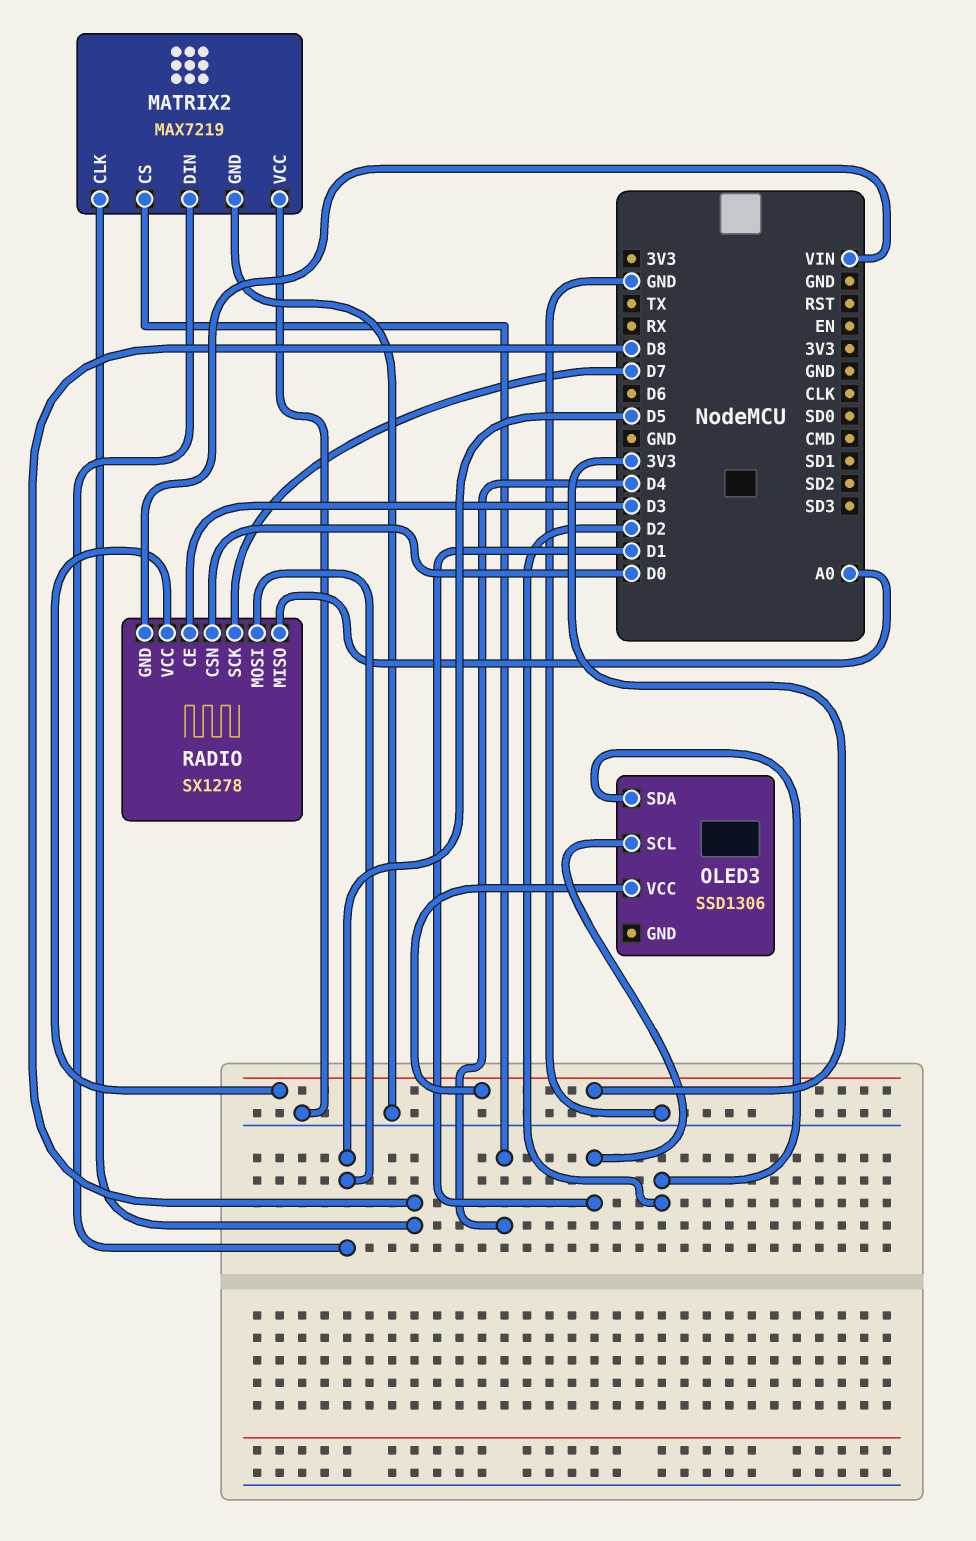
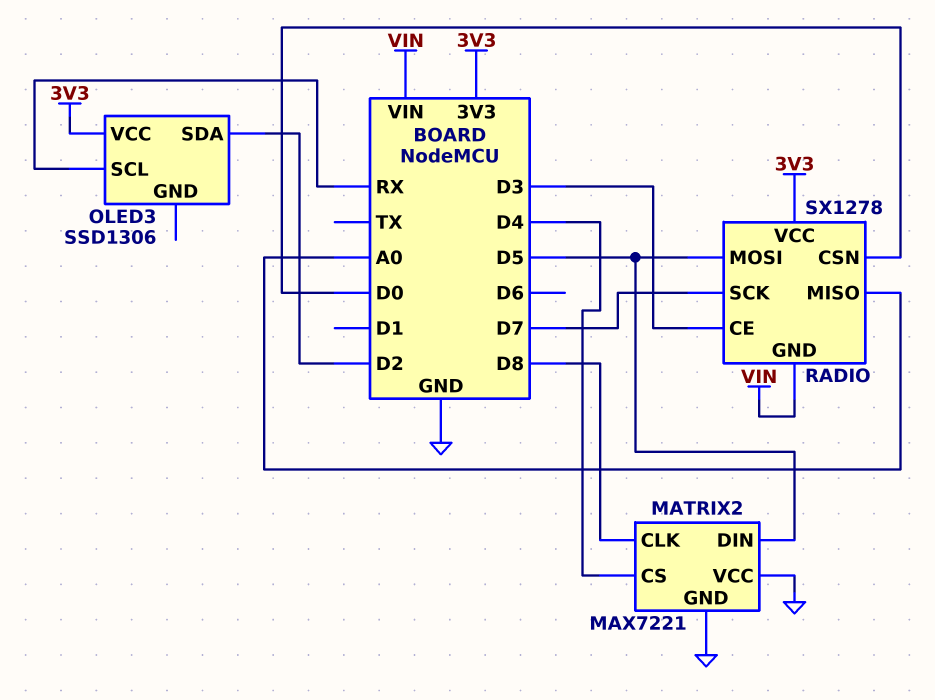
MATRIX2: MAX7219 -> MAX7221
OLED3 pin SCL: D1 -> RX

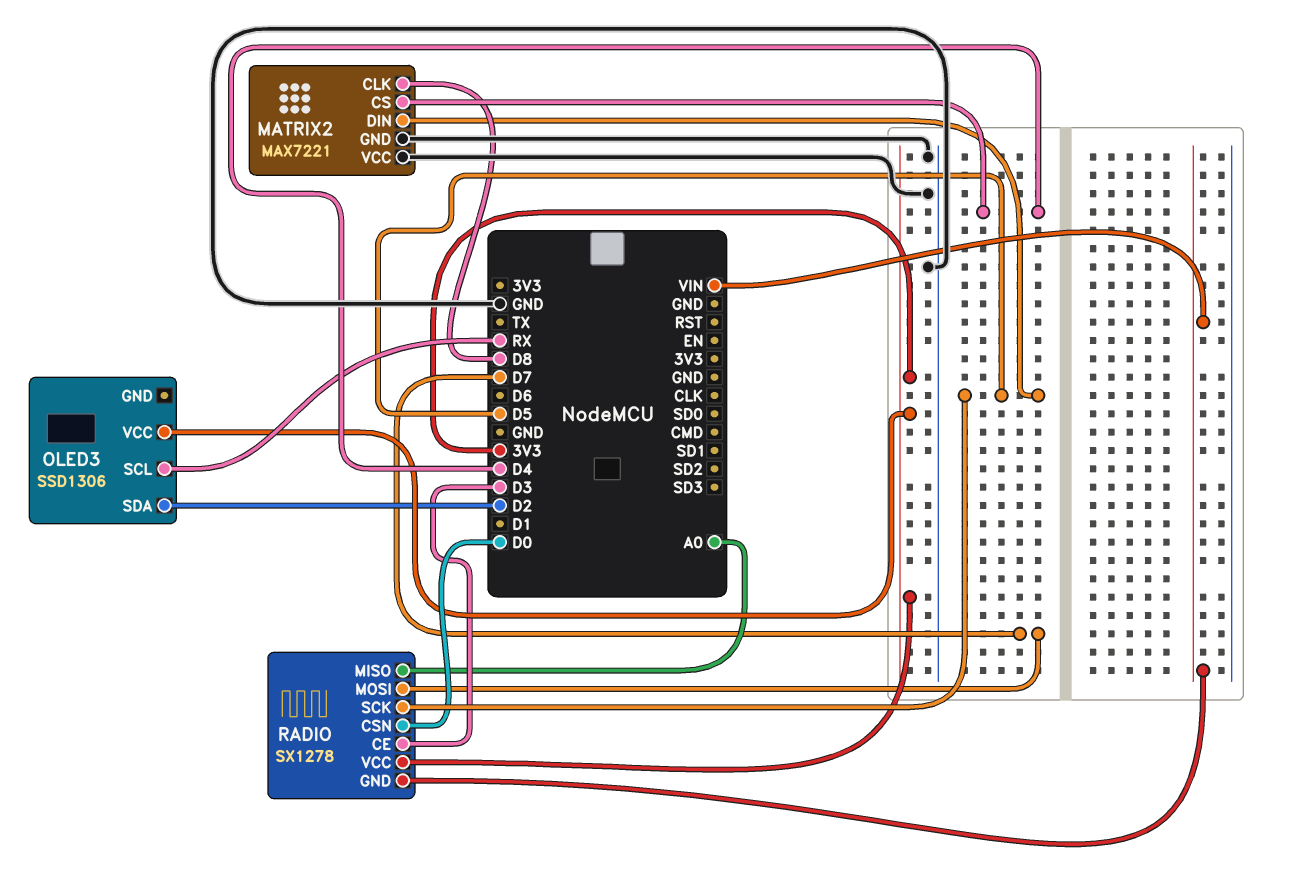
RADIO pin MOSI: D5 -> D7
RADIO pin SCK: D7 -> D5

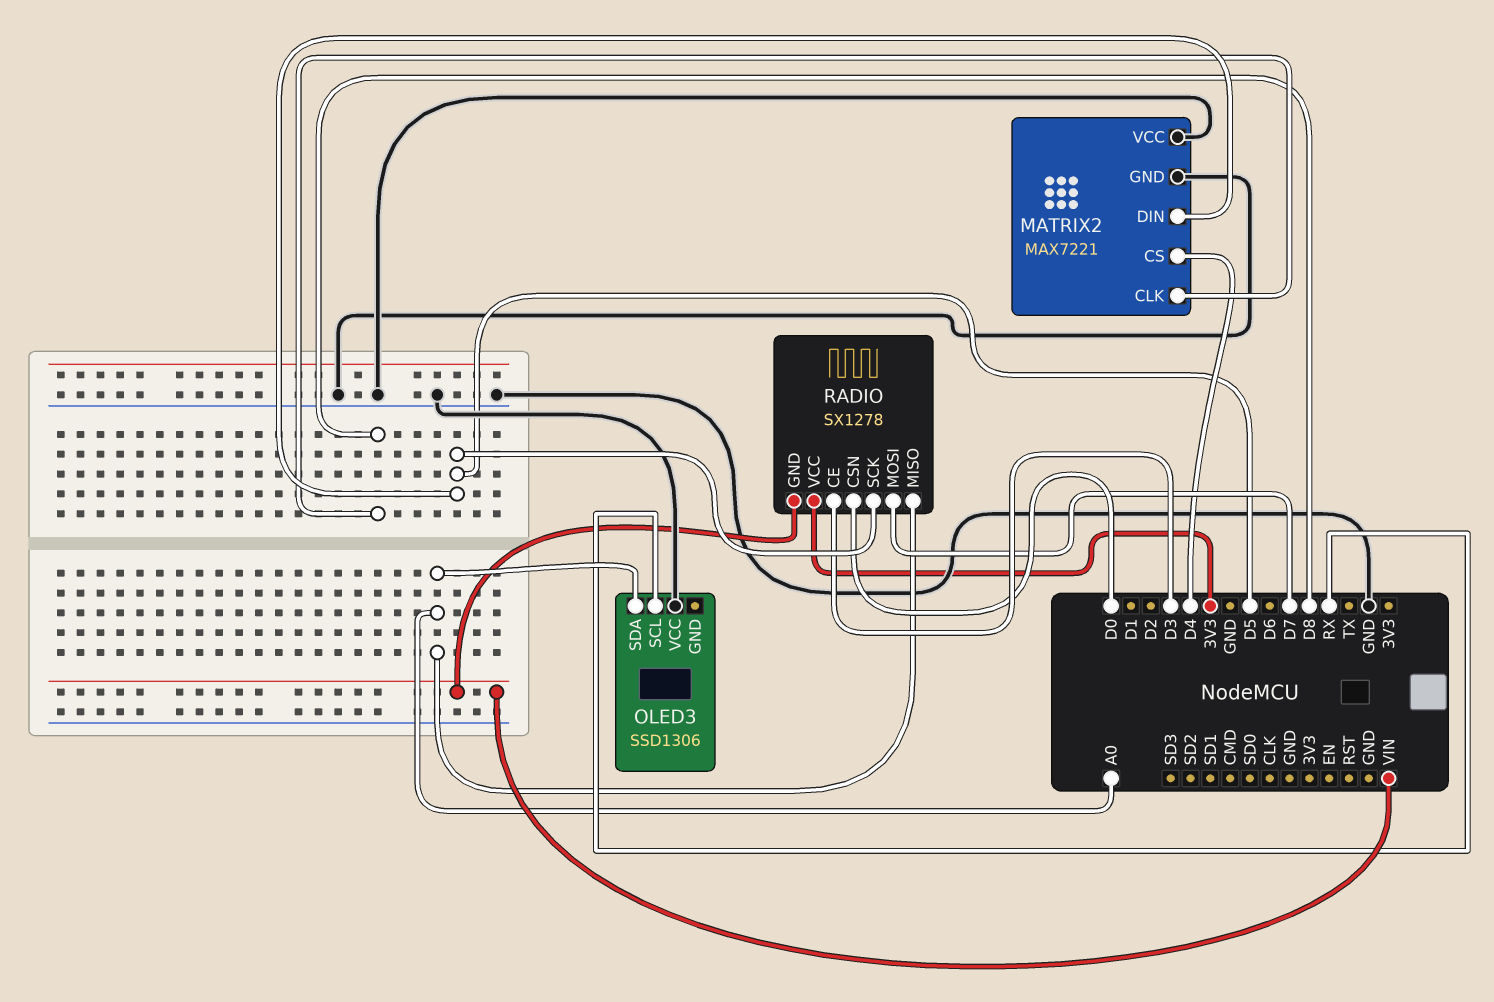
OLED3 pin SDA: D2 -> A0
OLED3 pin VCC: 3V3 -> GND

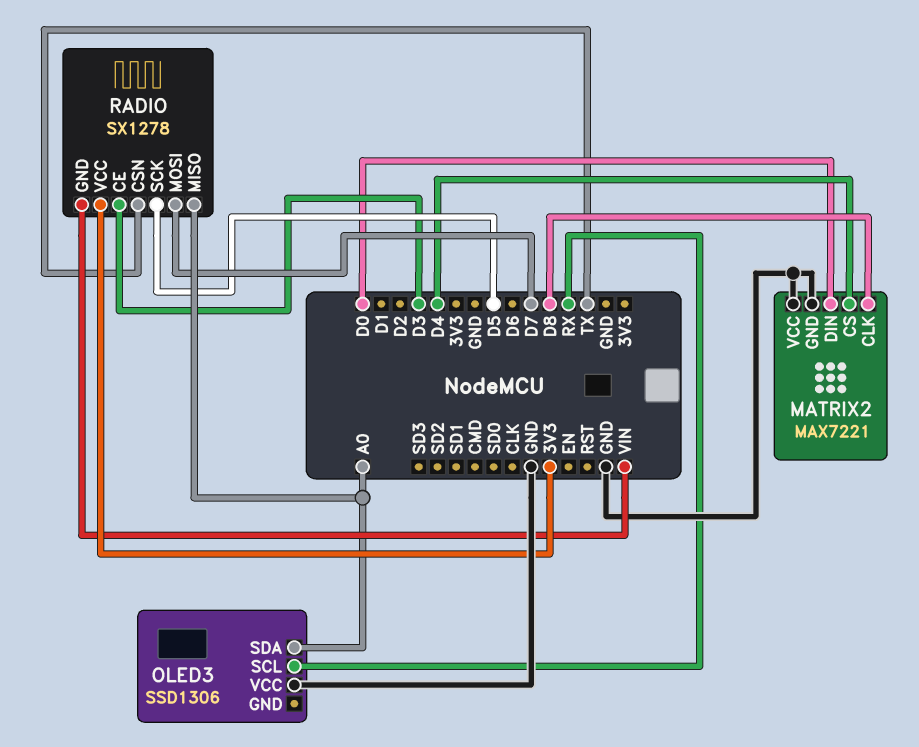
MATRIX2 pin DIN: D5 -> D0
RADIO pin CSN: D0 -> TX

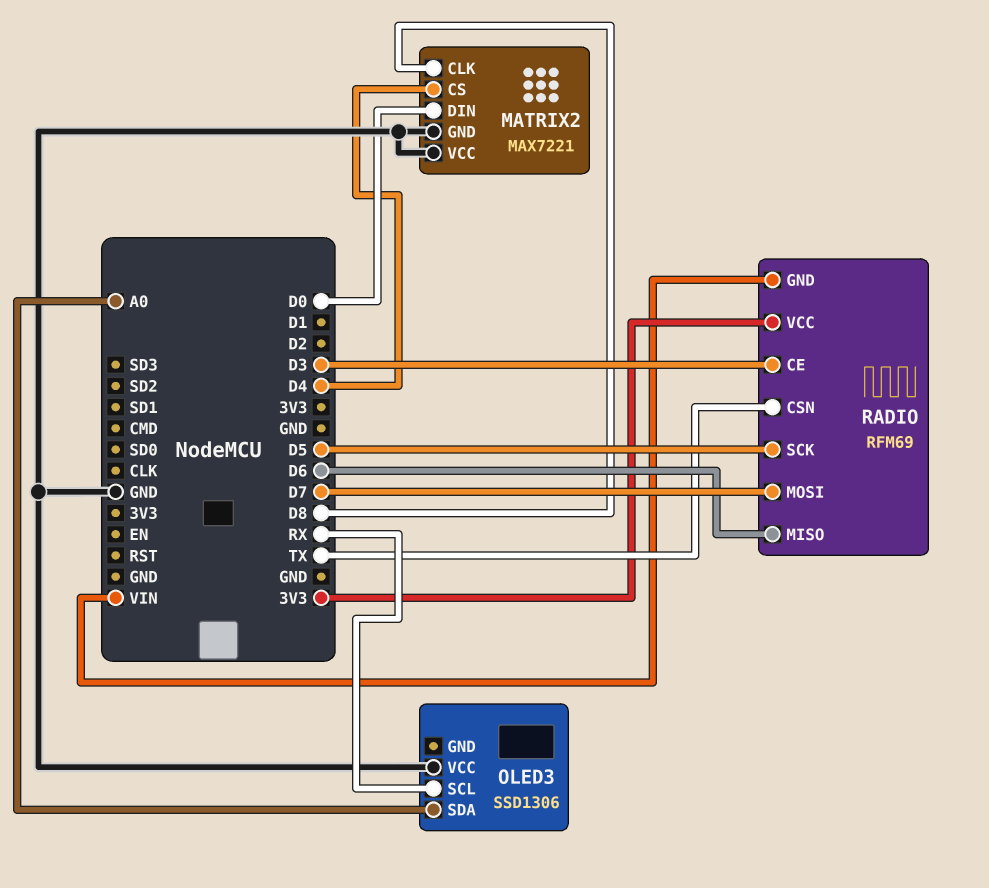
RADIO: SX1278 -> RFM69
RADIO pin MISO: A0 -> D6

